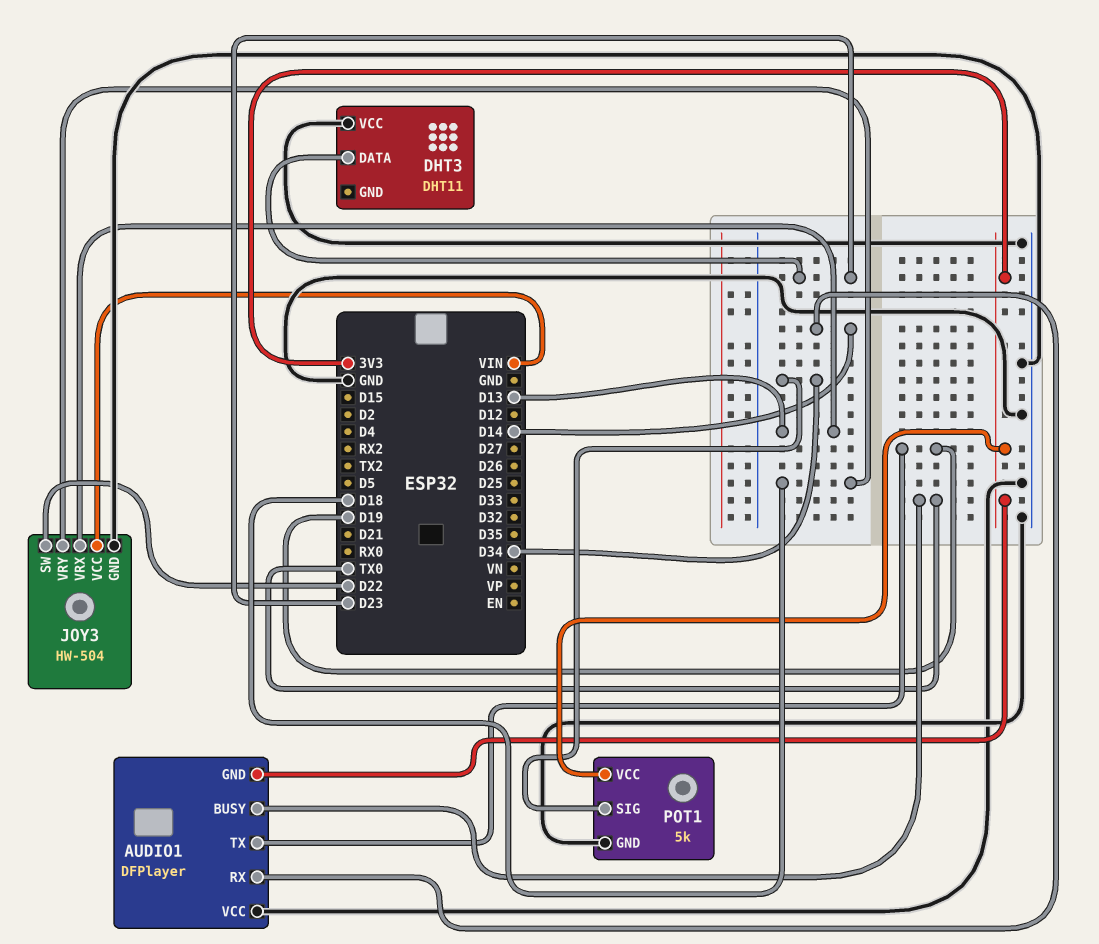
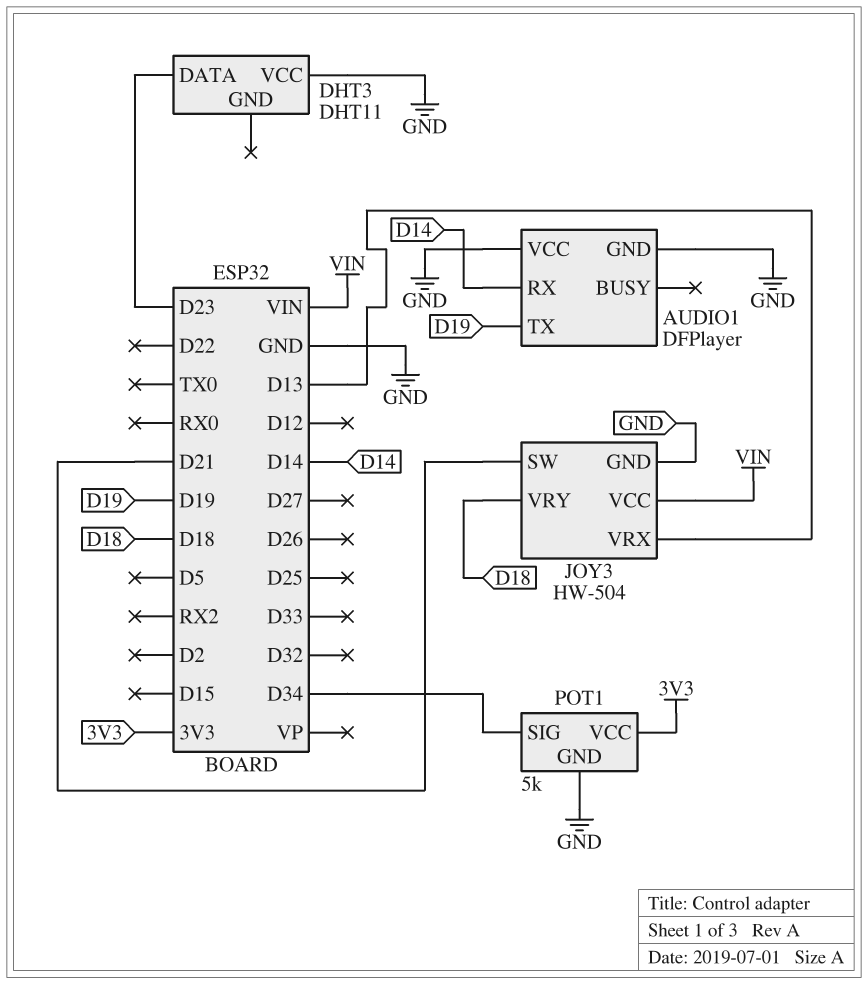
AUDIO1 pin BUSY: TX0 -> none
AUDIO1 pin GND: 3V3 -> GND
JOY3 pin SW: D22 -> D21

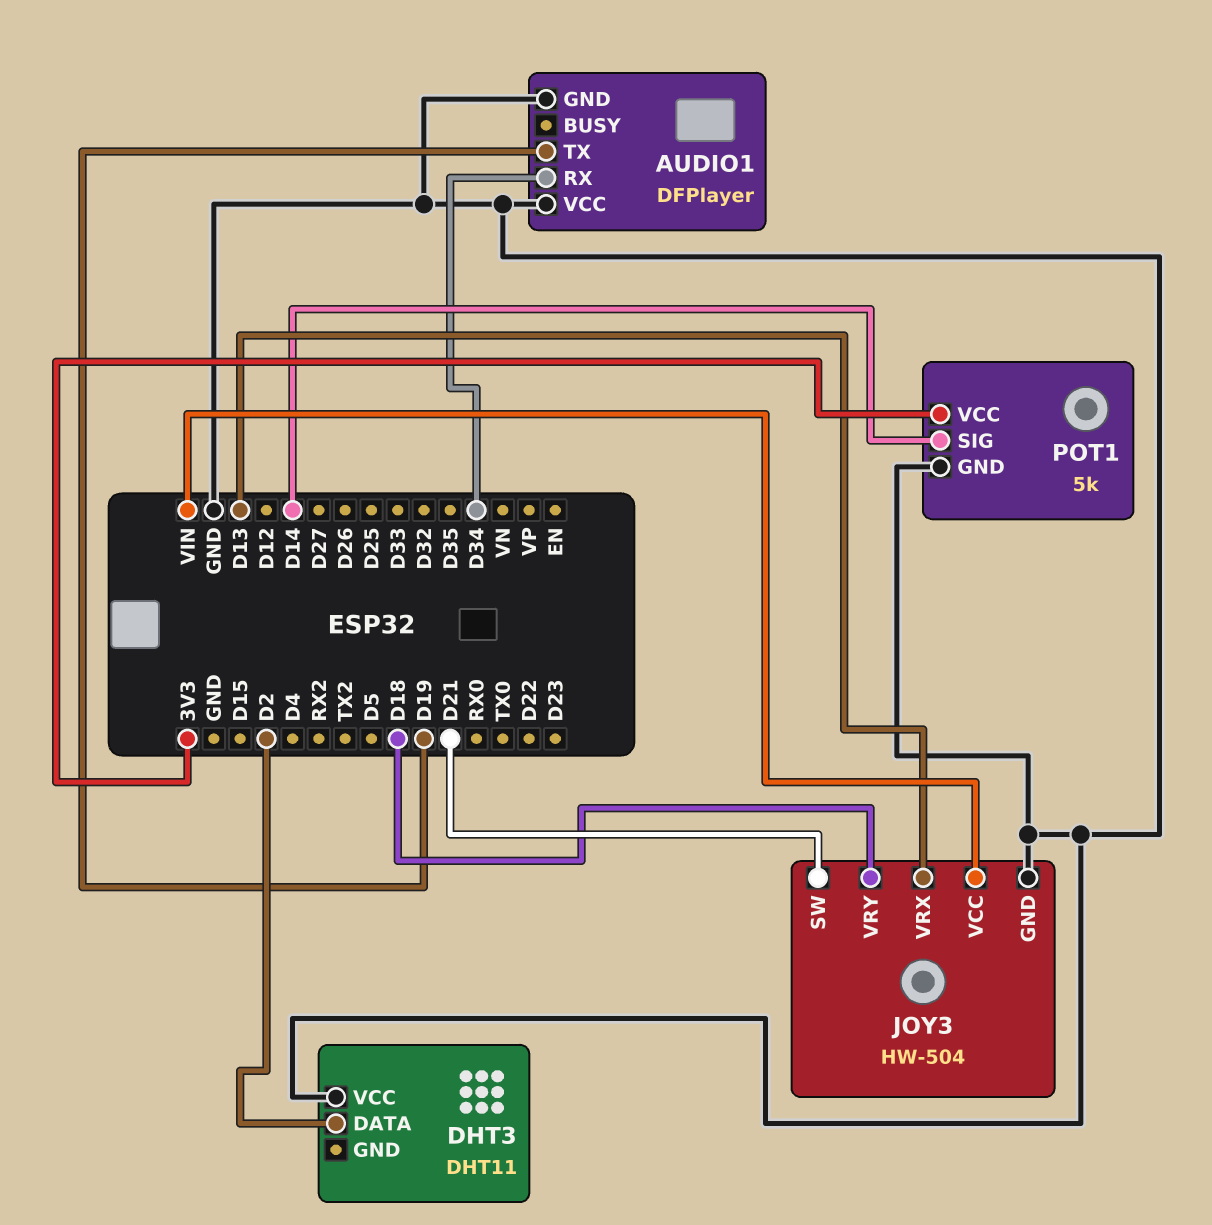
AUDIO1 pin RX: D14 -> D34
DHT3 pin DATA: D23 -> D2
POT1 pin SIG: D34 -> D14

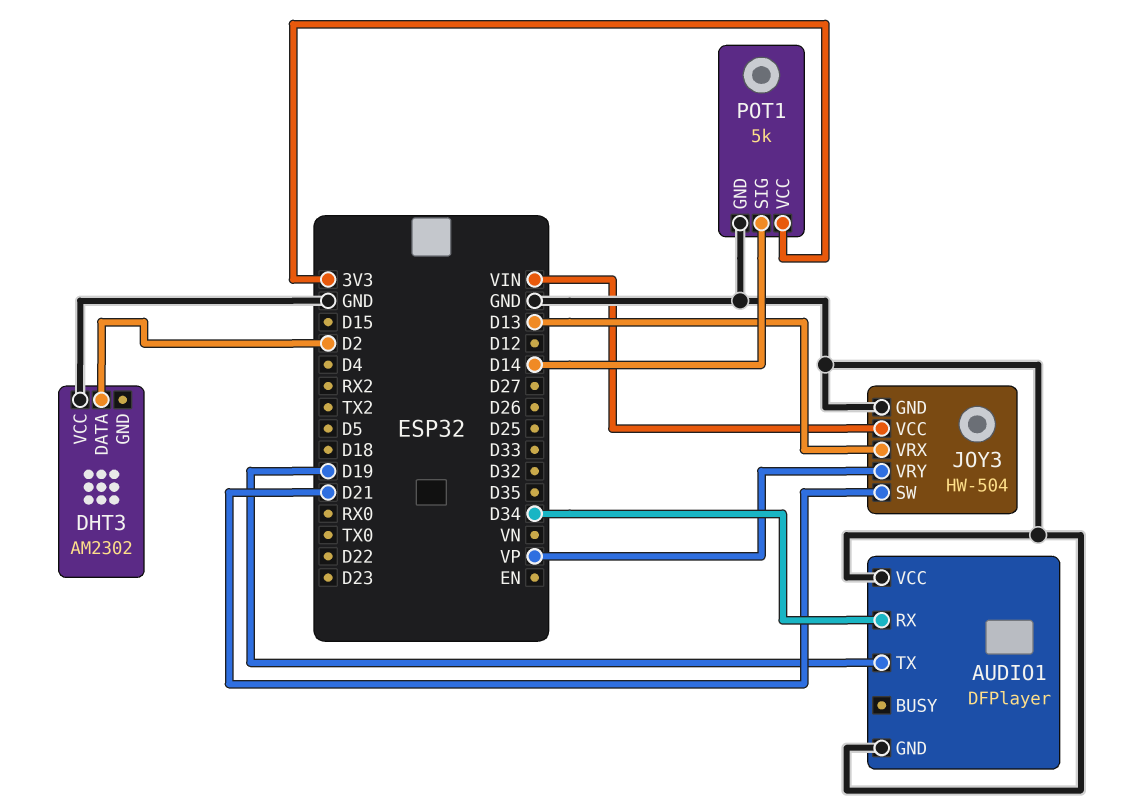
DHT3: DHT11 -> AM2302
JOY3 pin VRY: D18 -> VP

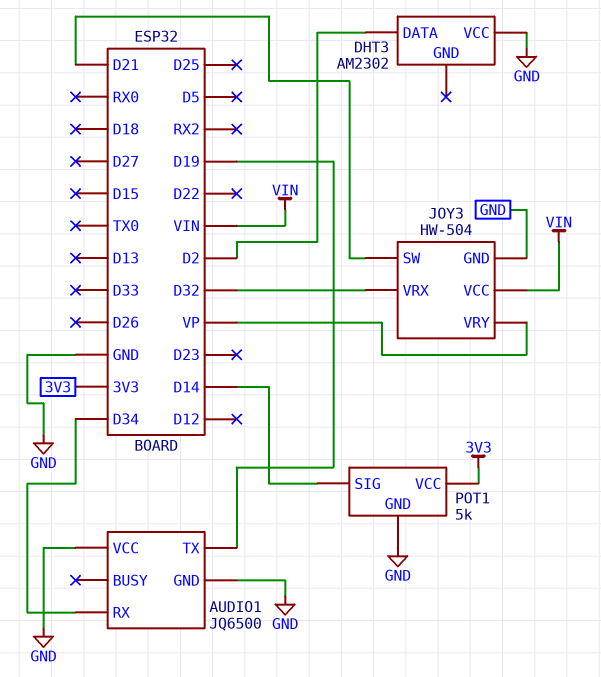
AUDIO1: DFPlayer -> JQ6500
JOY3 pin VRX: D13 -> D32

